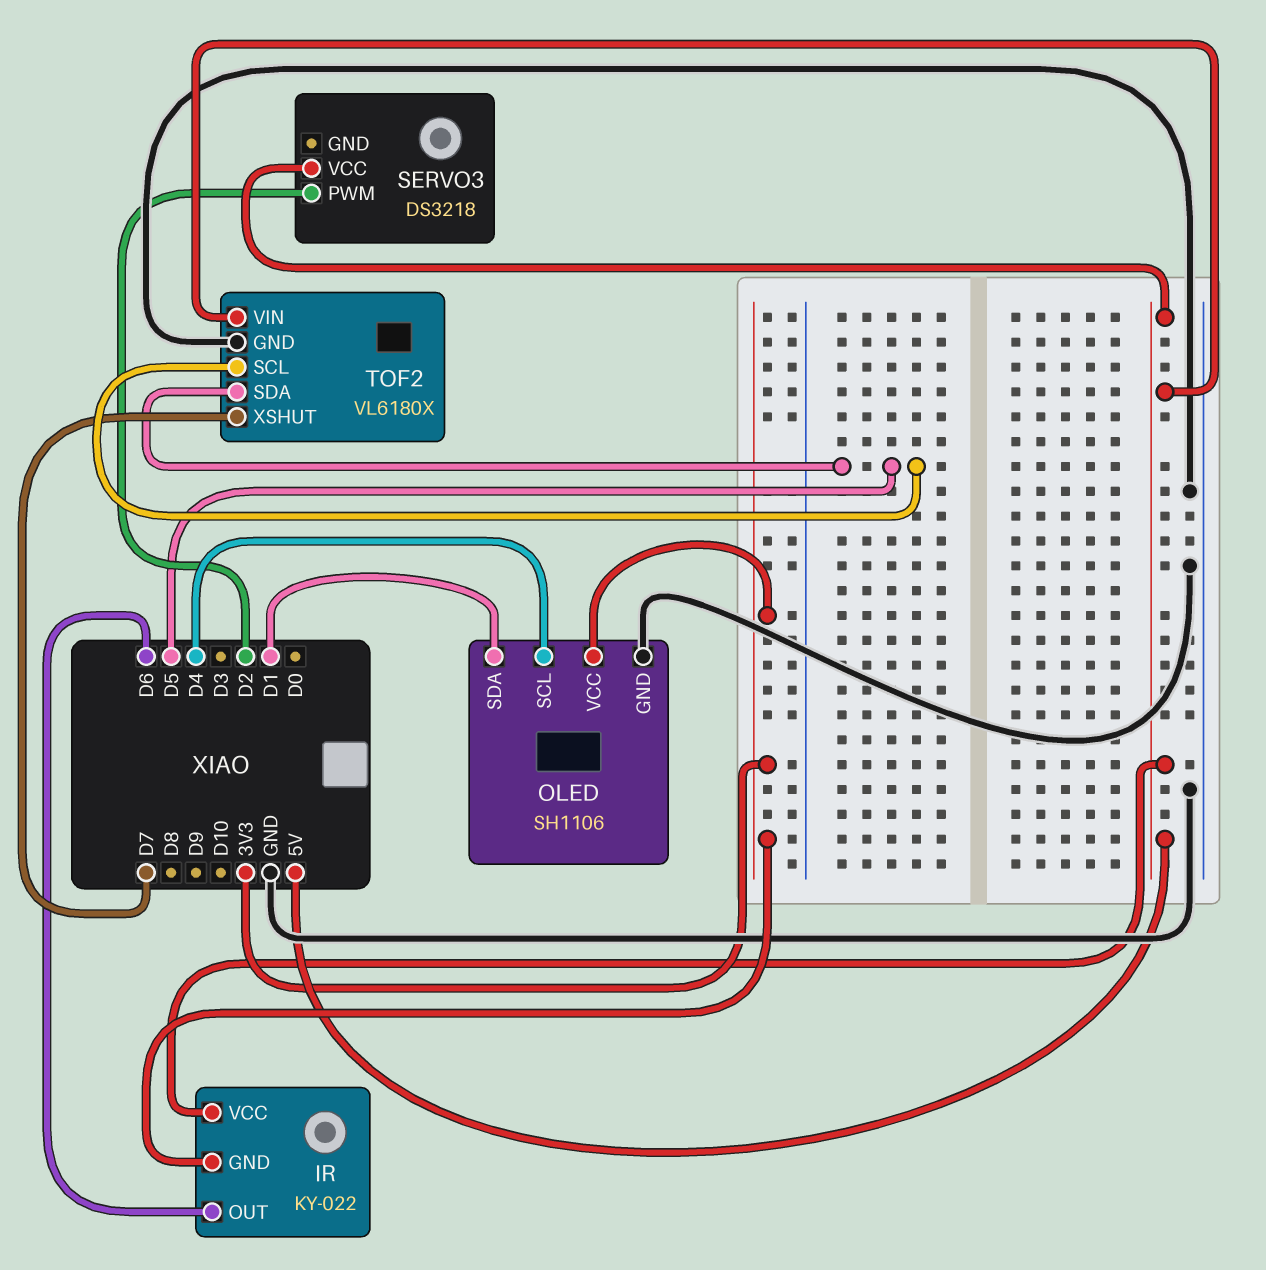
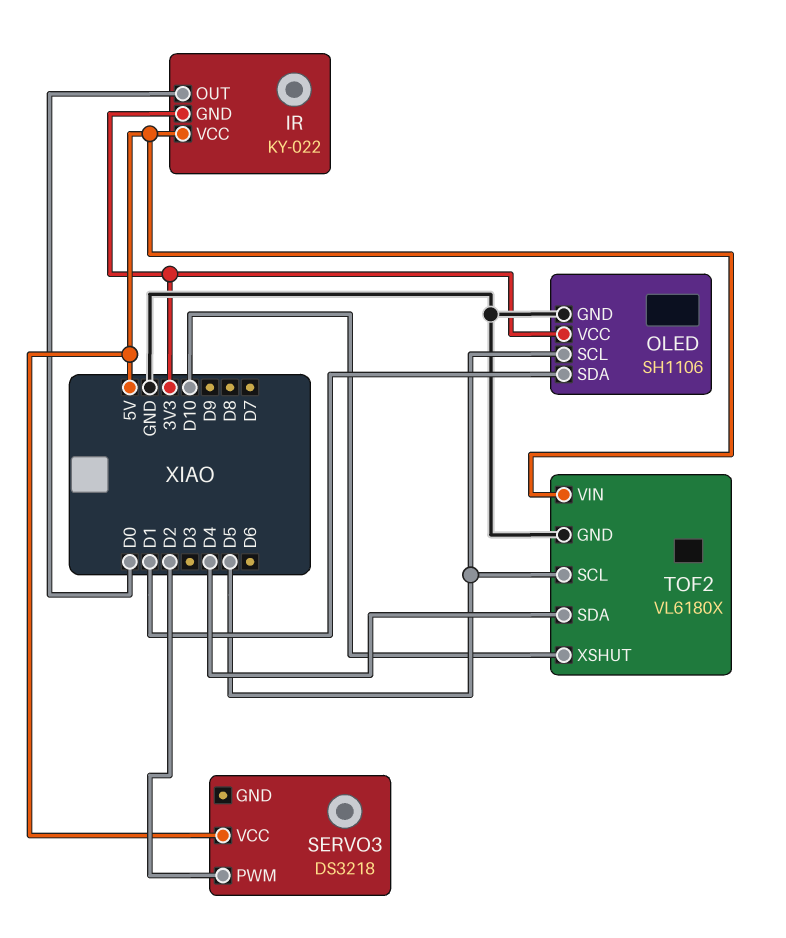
IR pin OUT: D6 -> D0
OLED pin SCL: D4 -> D5
TOF2 pin SDA: D5 -> D4
TOF2 pin XSHUT: D7 -> D10

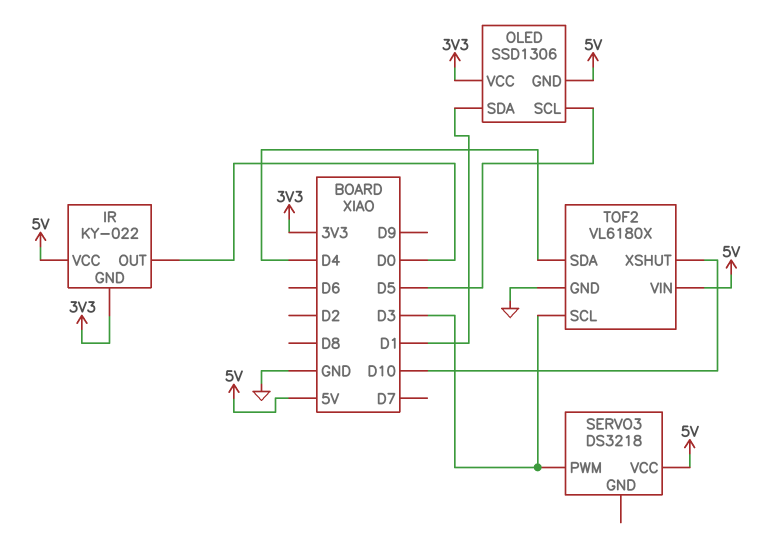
OLED: SH1106 -> SSD1306
OLED pin GND: GND -> 5V
SERVO3 pin PWM: D2 -> D3
TOF2 pin SCL: D5 -> D3

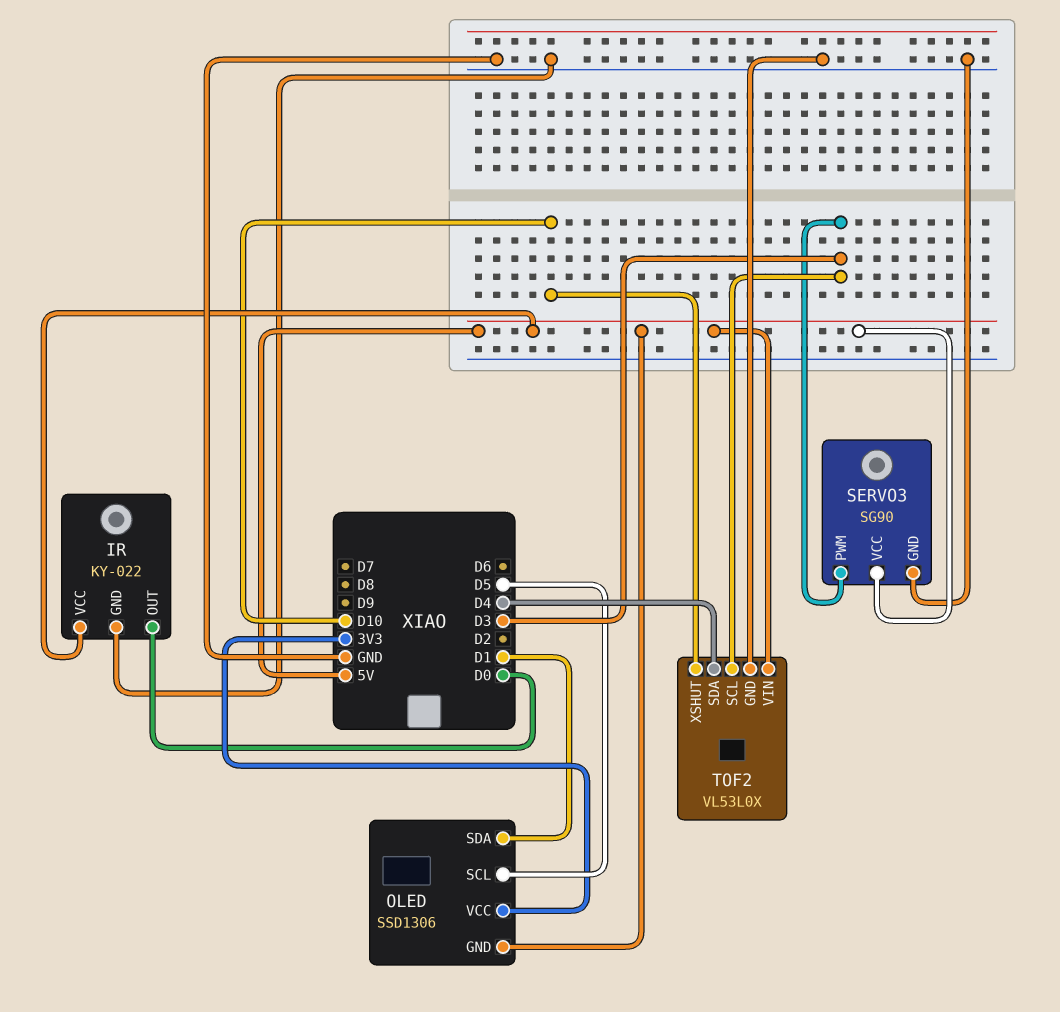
IR pin GND: 3V3 -> GND
SERVO3: DS3218 -> SG90
SERVO3 pin GND: none -> GND
TOF2: VL6180X -> VL53L0X

